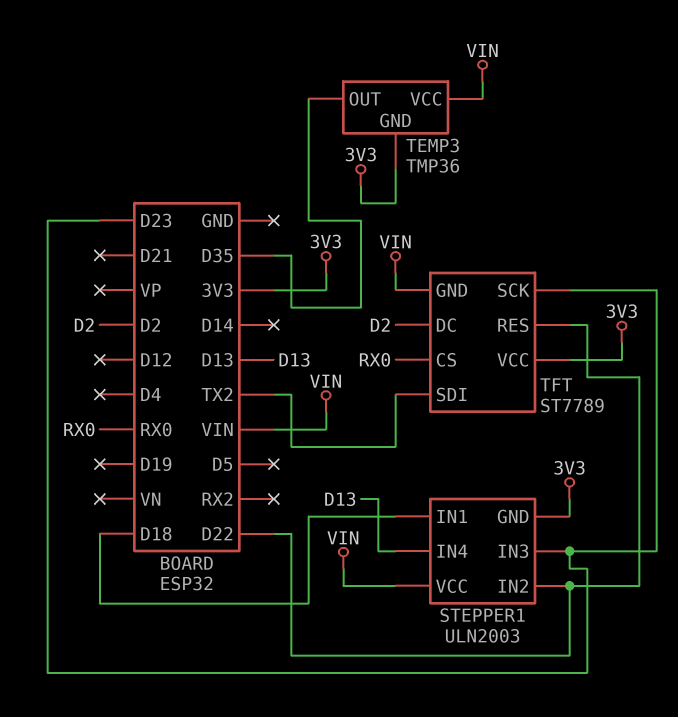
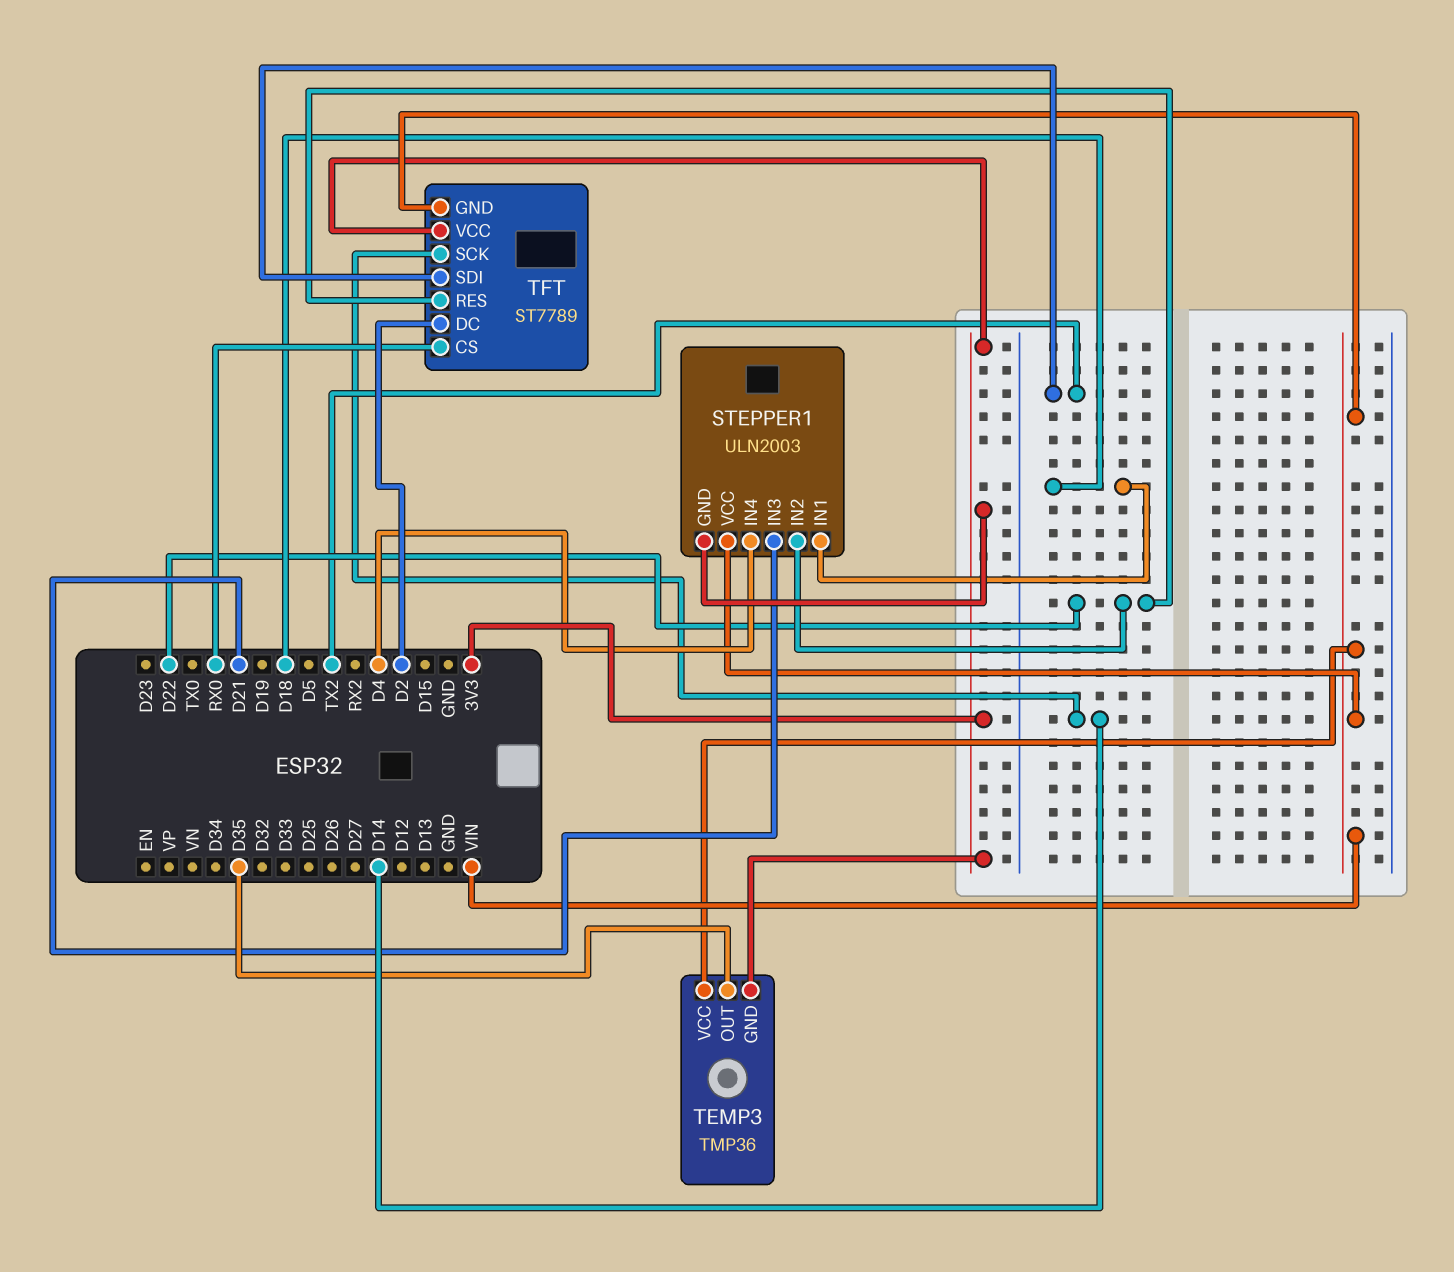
STEPPER1 pin IN3: D23 -> D21
STEPPER1 pin IN4: D13 -> D4
TFT pin SCK: D23 -> D14

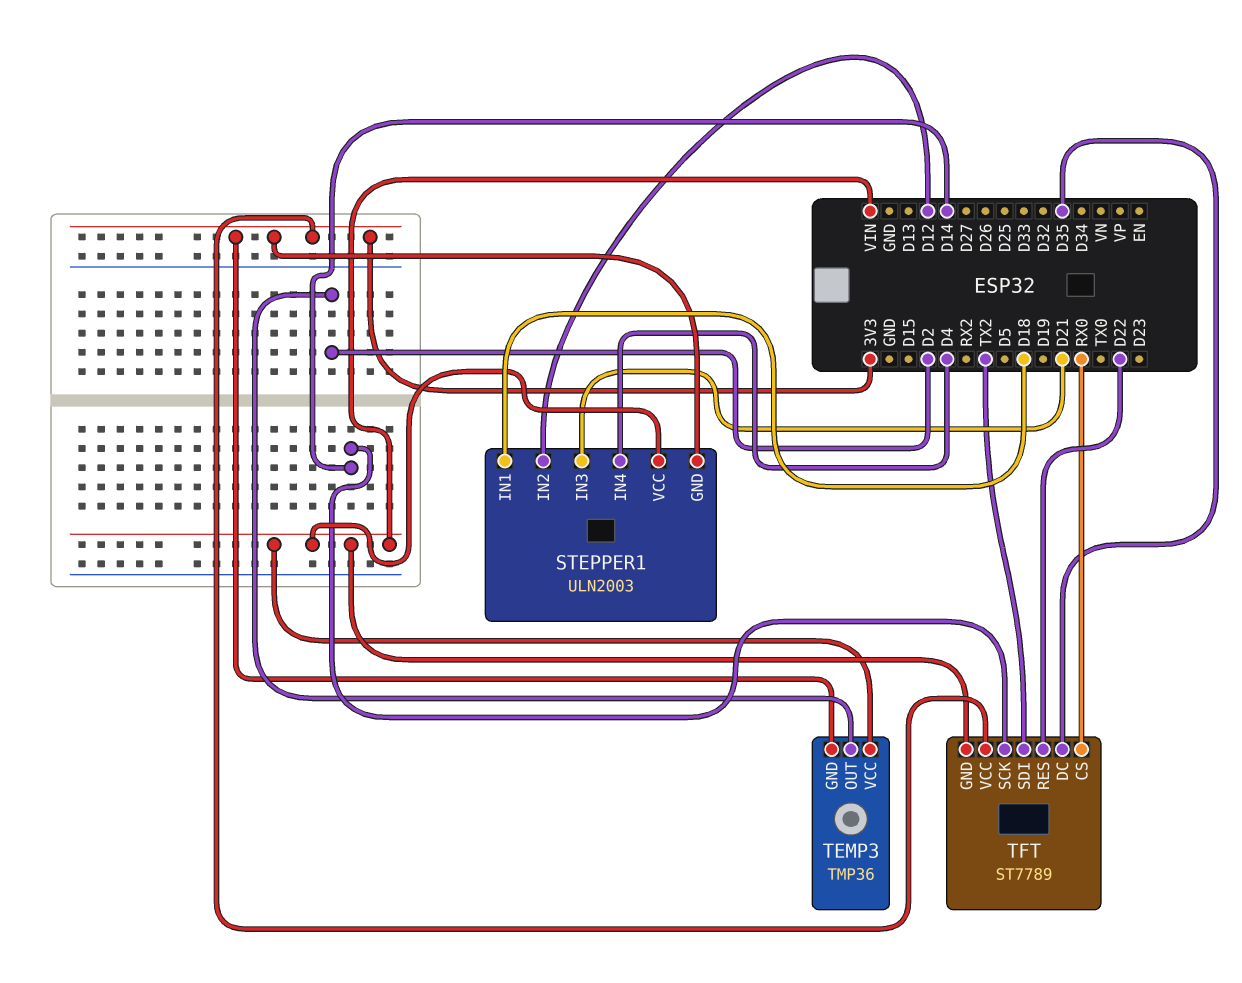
STEPPER1 pin IN2: D22 -> D12
TEMP3 pin OUT: D35 -> D2
TFT pin DC: D2 -> D35

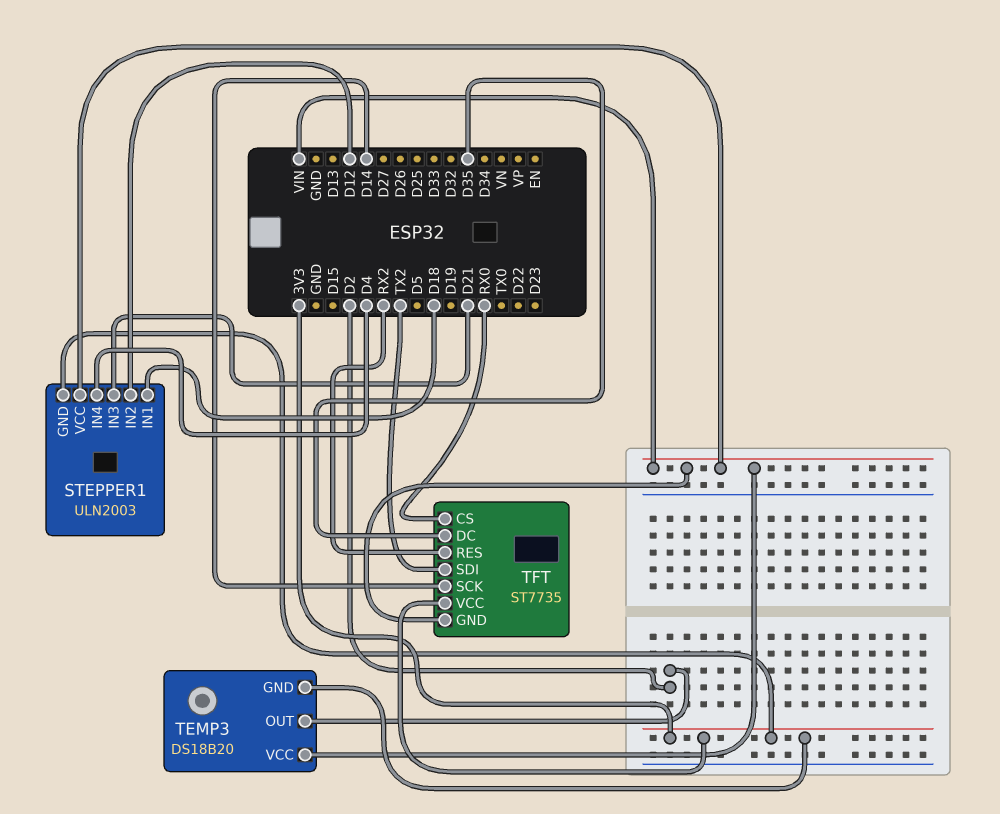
TEMP3: TMP36 -> DS18B20
TFT: ST7789 -> ST7735
TFT pin RES: D22 -> RX2

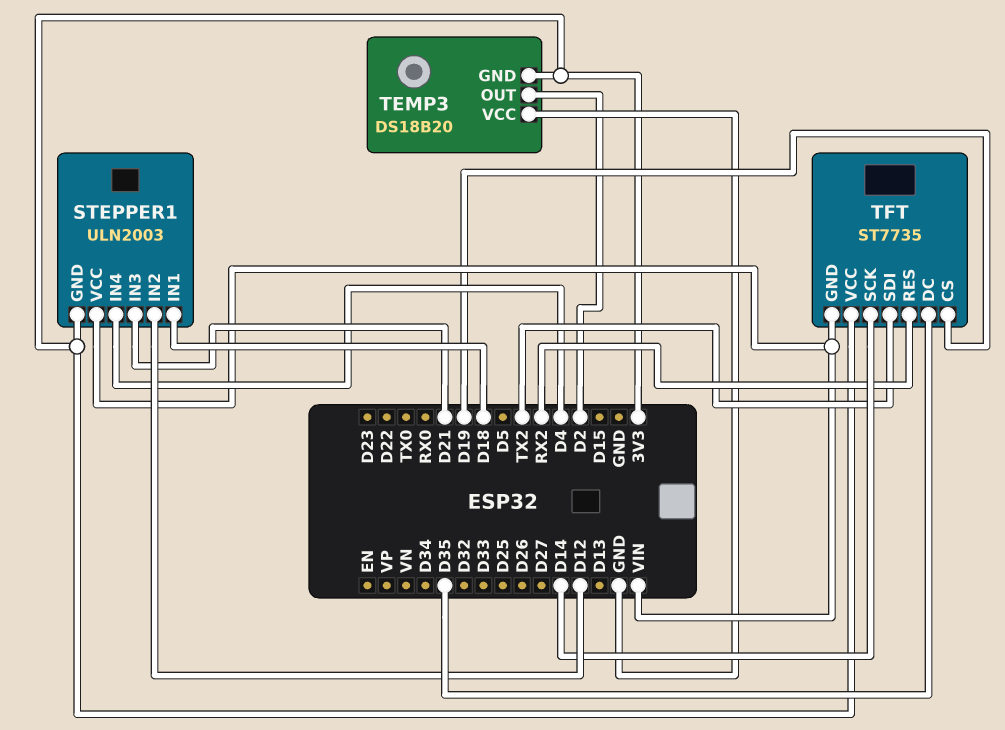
TEMP3 pin VCC: VIN -> GND
TFT pin CS: RX0 -> D19

